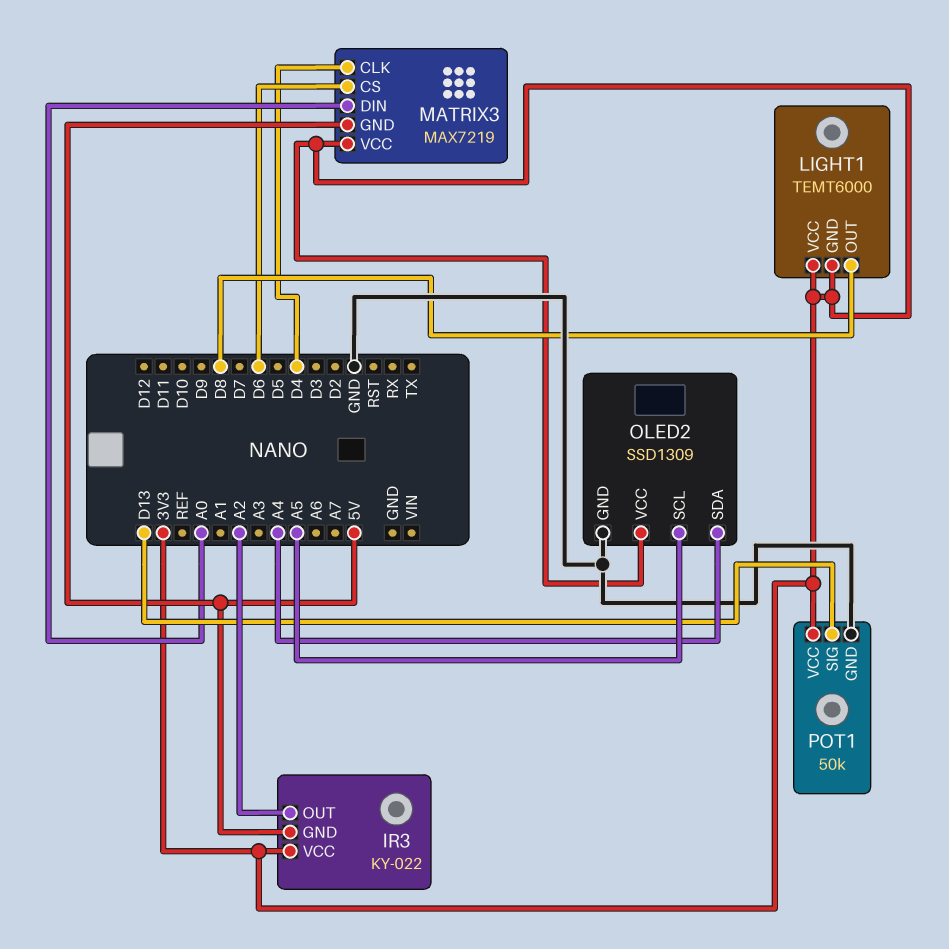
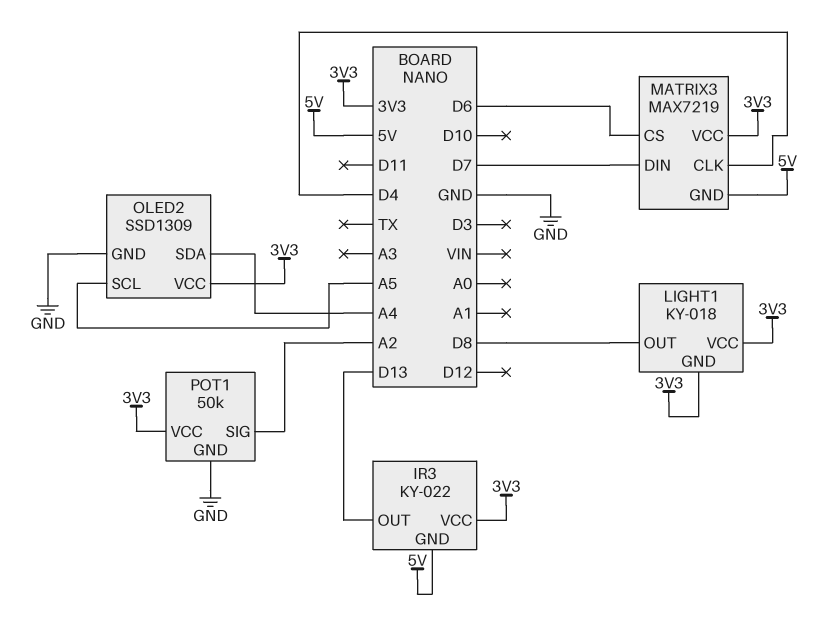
IR3 pin OUT: A2 -> D13
LIGHT1: TEMT6000 -> KY-018
MATRIX3 pin DIN: A0 -> D7
POT1 pin SIG: D13 -> A2

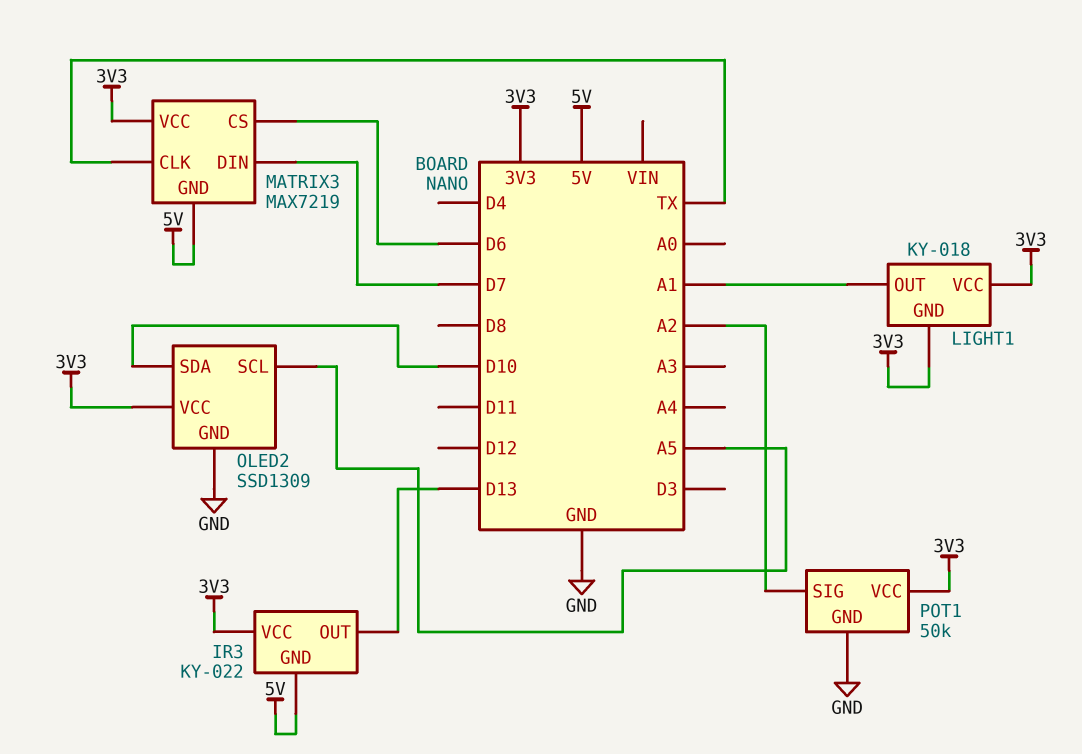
LIGHT1 pin OUT: D8 -> A1
MATRIX3 pin CLK: D4 -> TX
OLED2 pin SDA: A4 -> D10

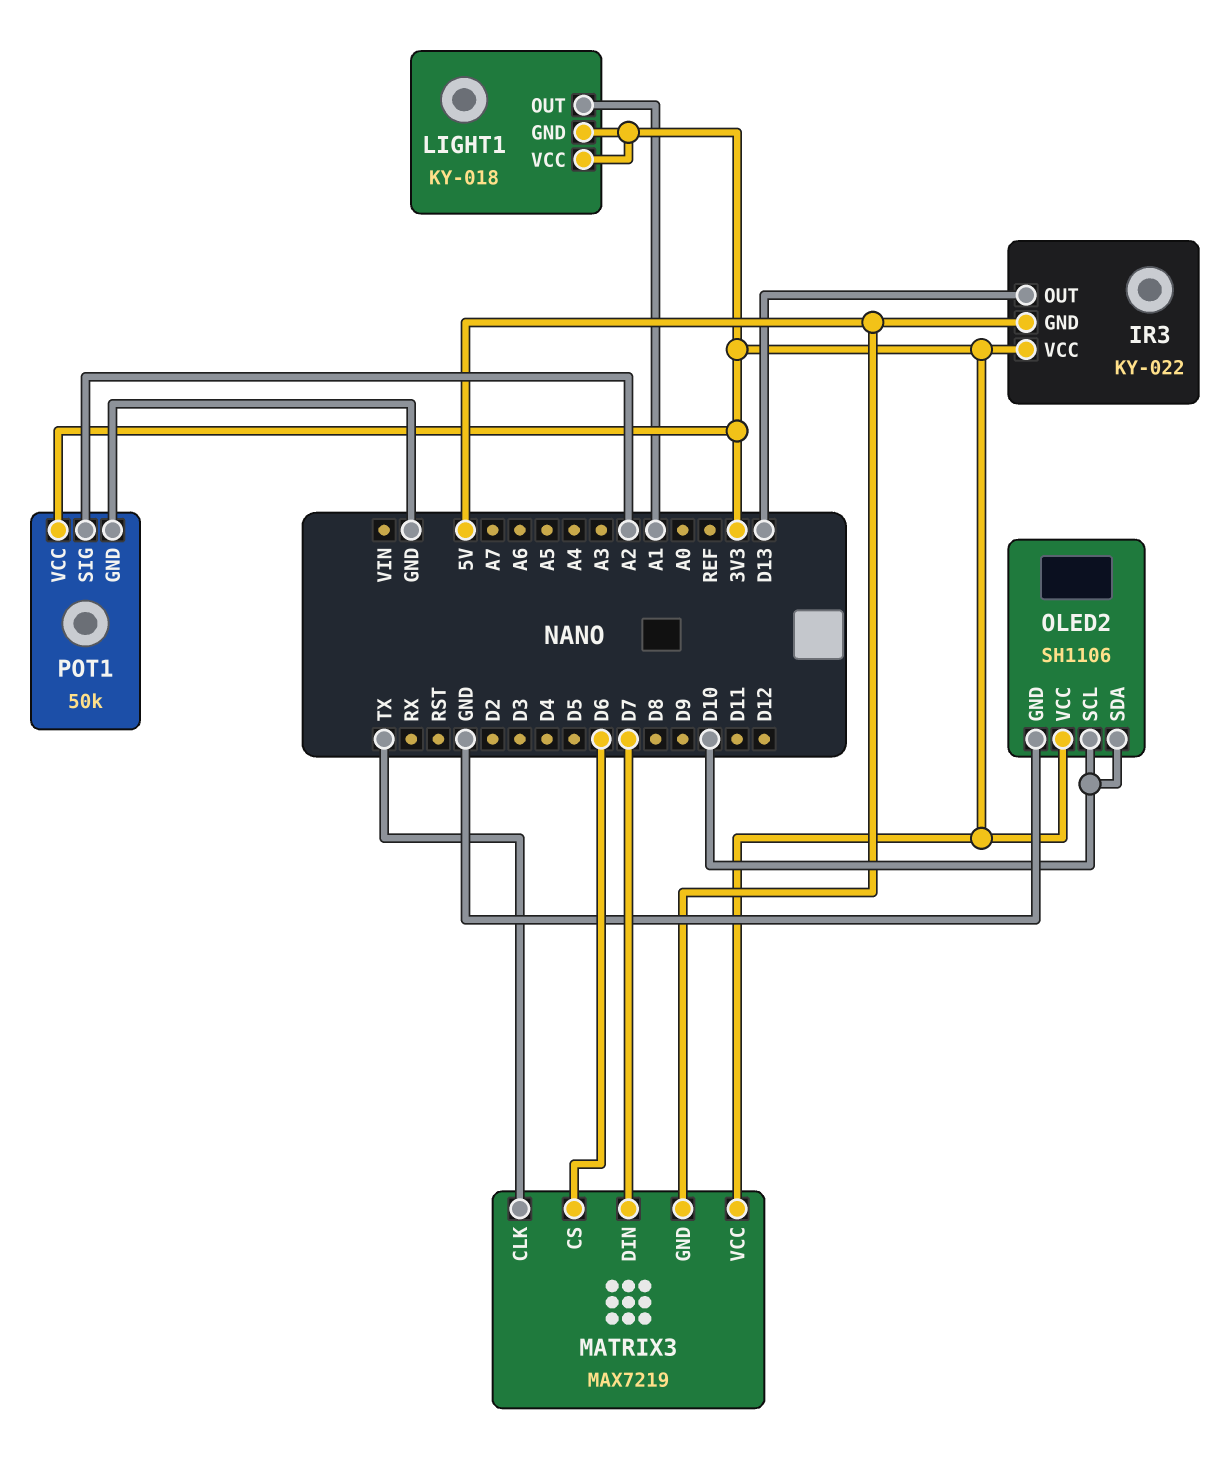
OLED2: SSD1309 -> SH1106
OLED2 pin SCL: A5 -> D10

